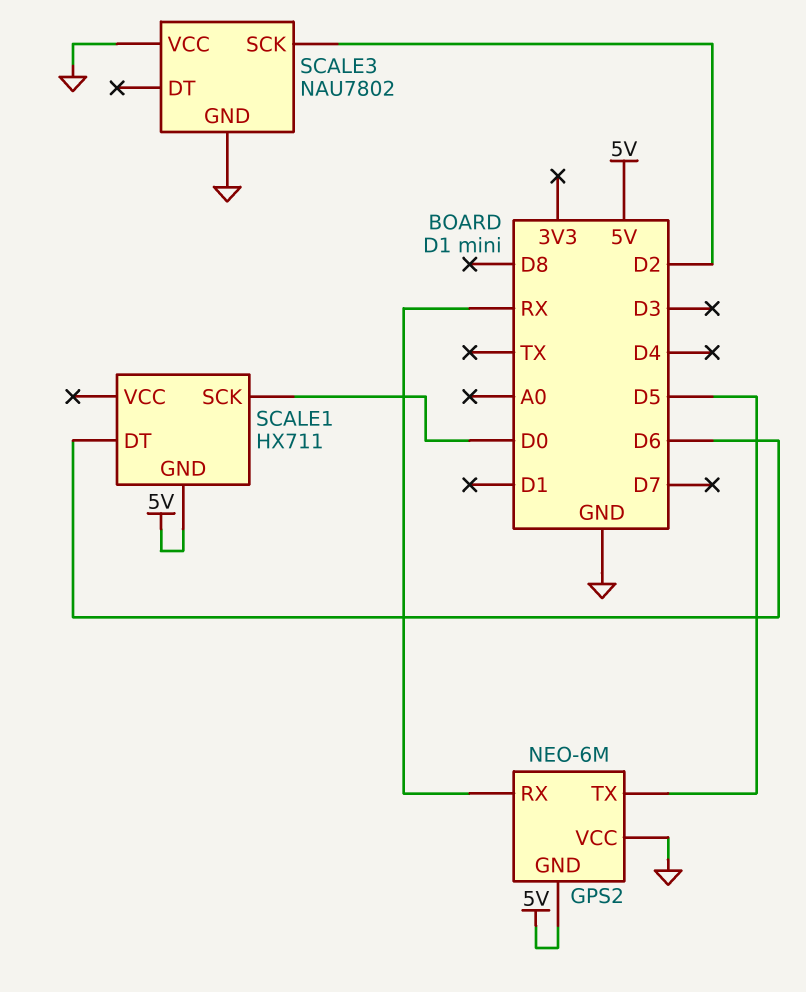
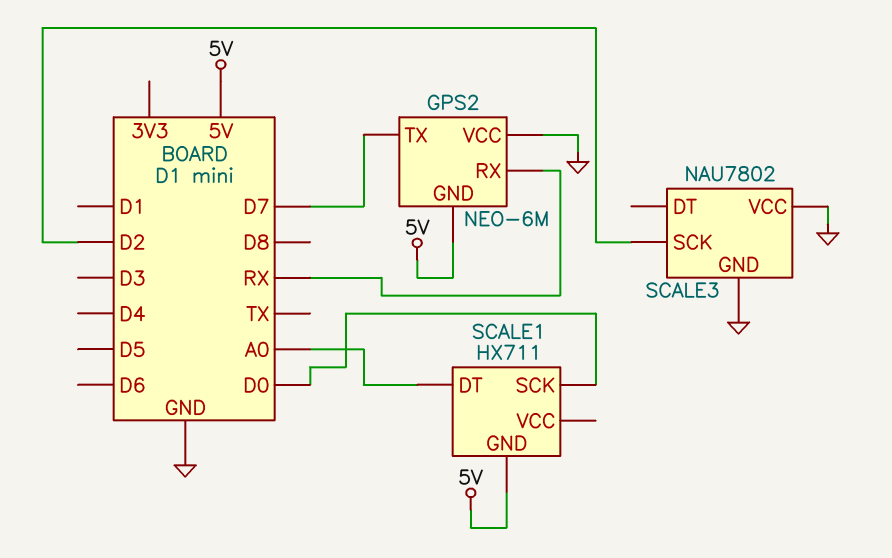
GPS2 pin TX: D5 -> D7
SCALE1 pin DT: D6 -> A0

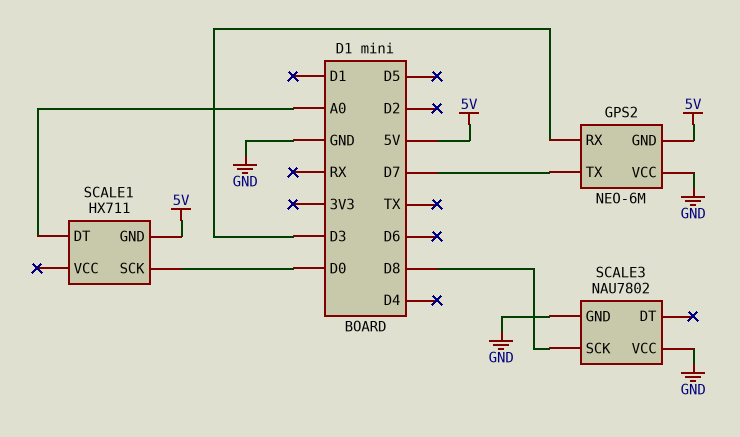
GPS2 pin RX: RX -> D3
SCALE3 pin SCK: D2 -> D8

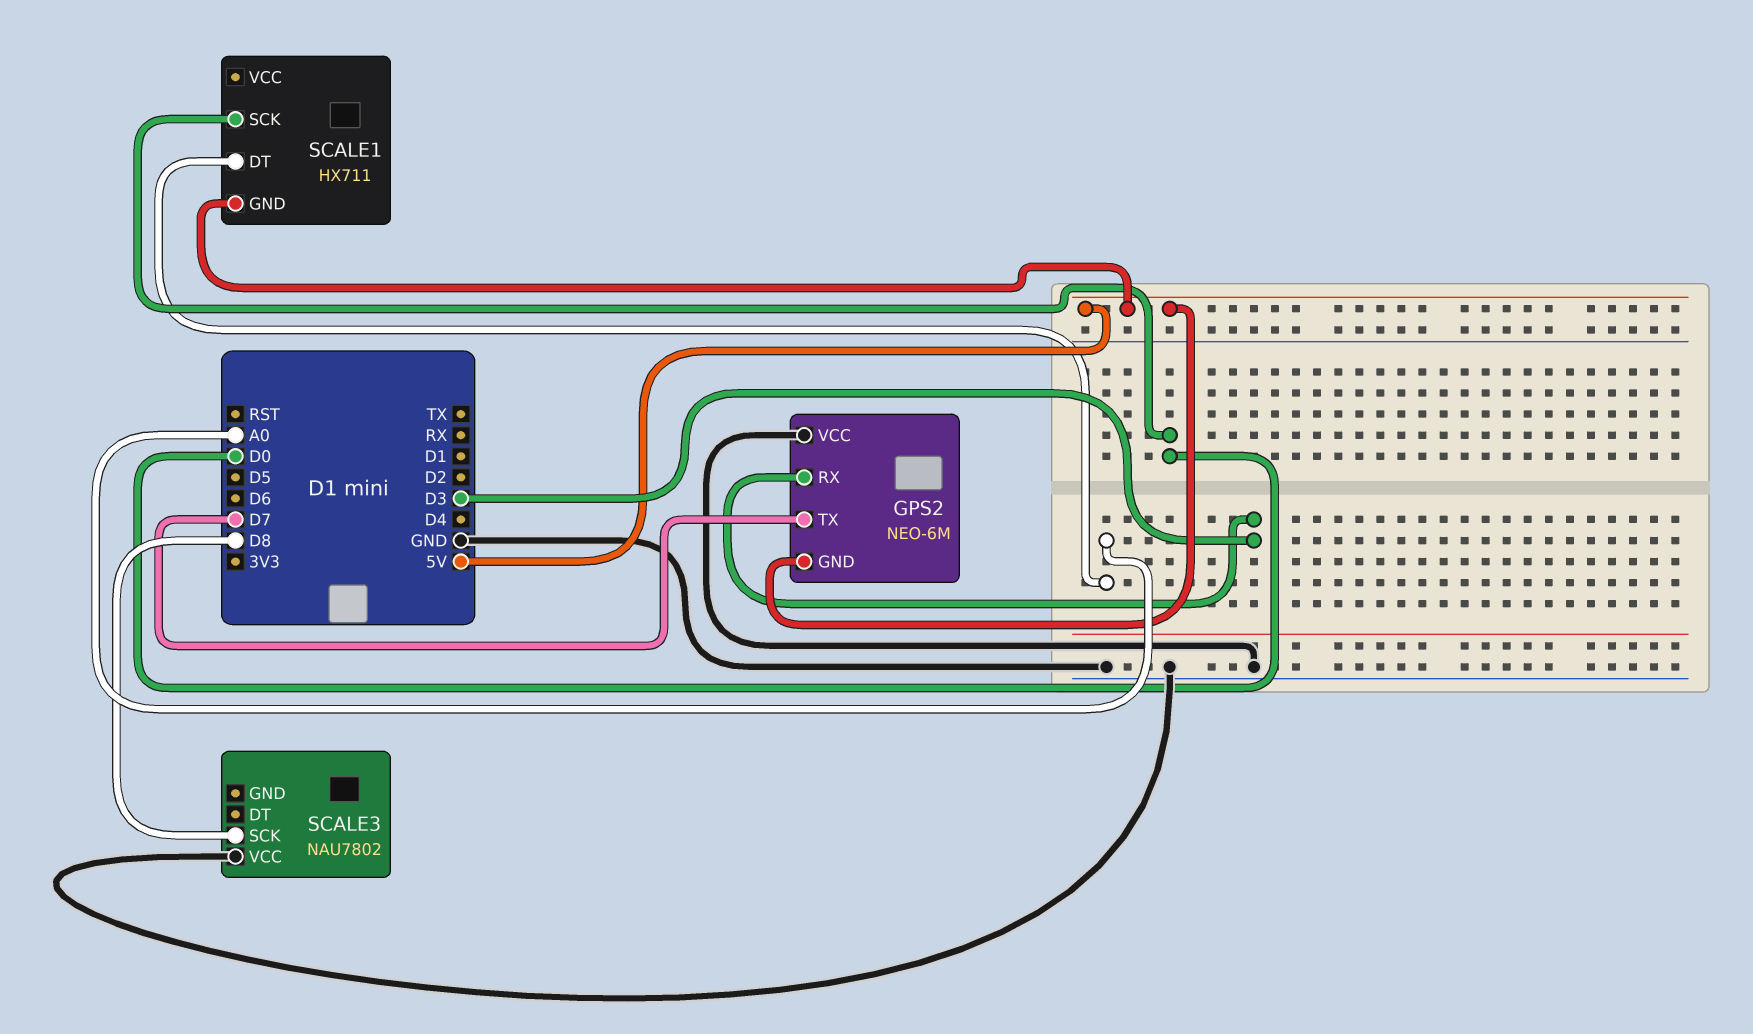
SCALE3 pin GND: GND -> none

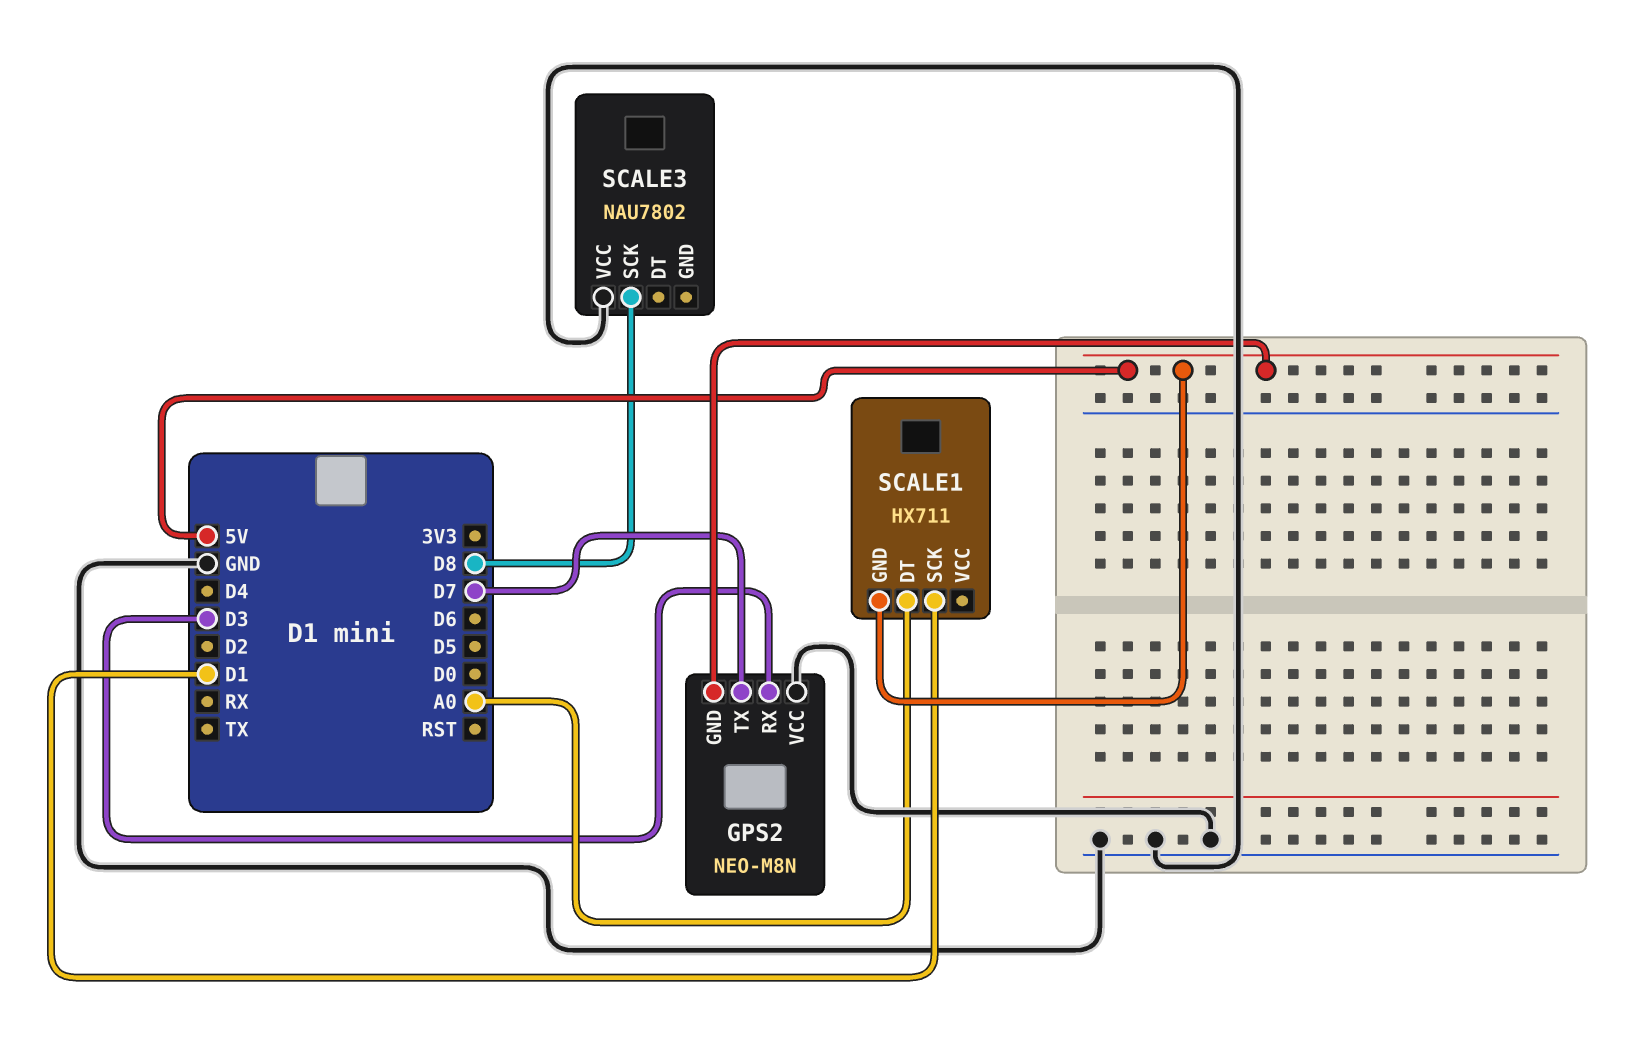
GPS2: NEO-6M -> NEO-M8N
SCALE1 pin SCK: D0 -> D1

